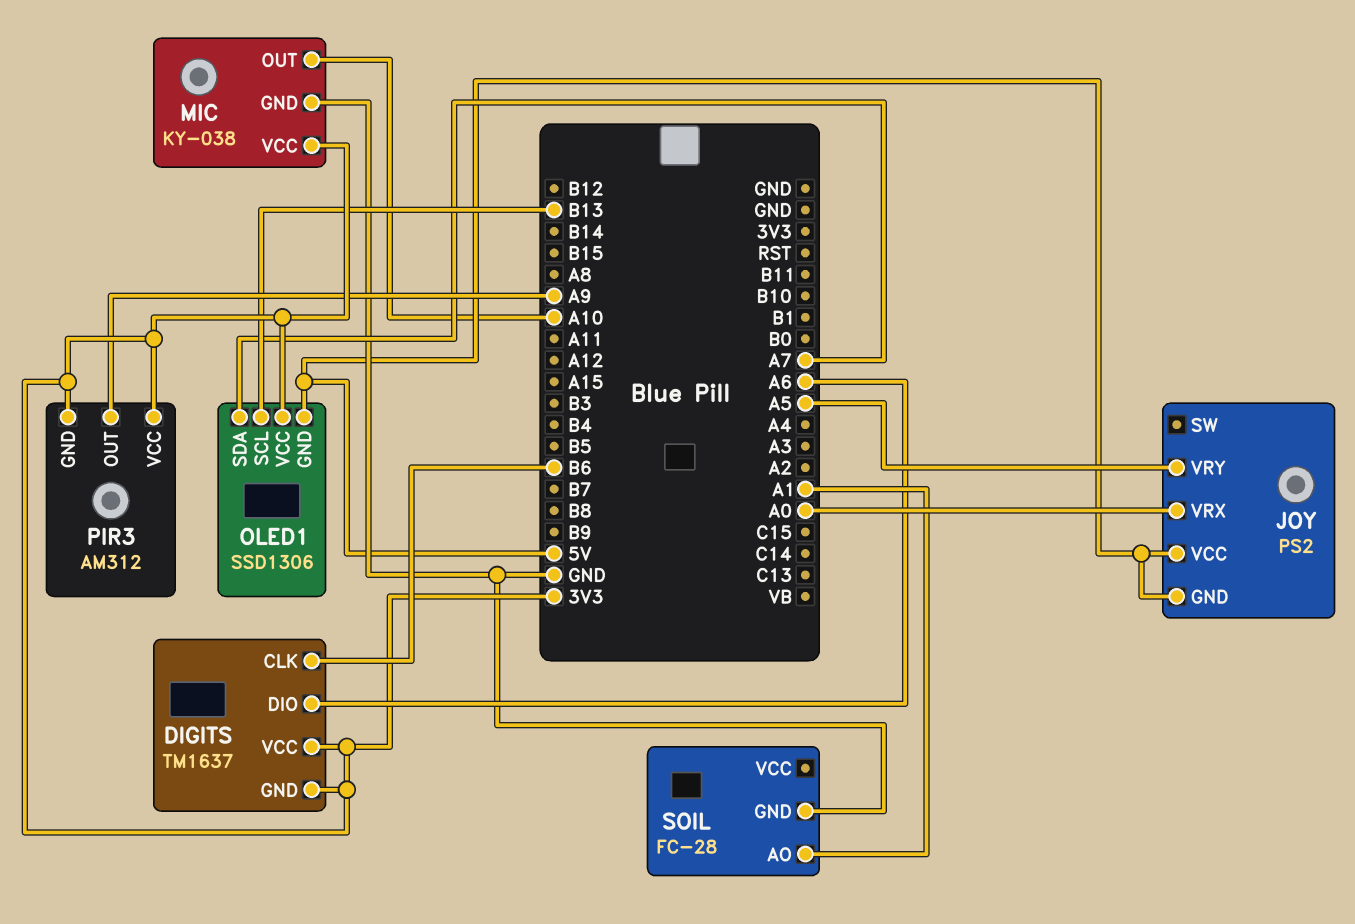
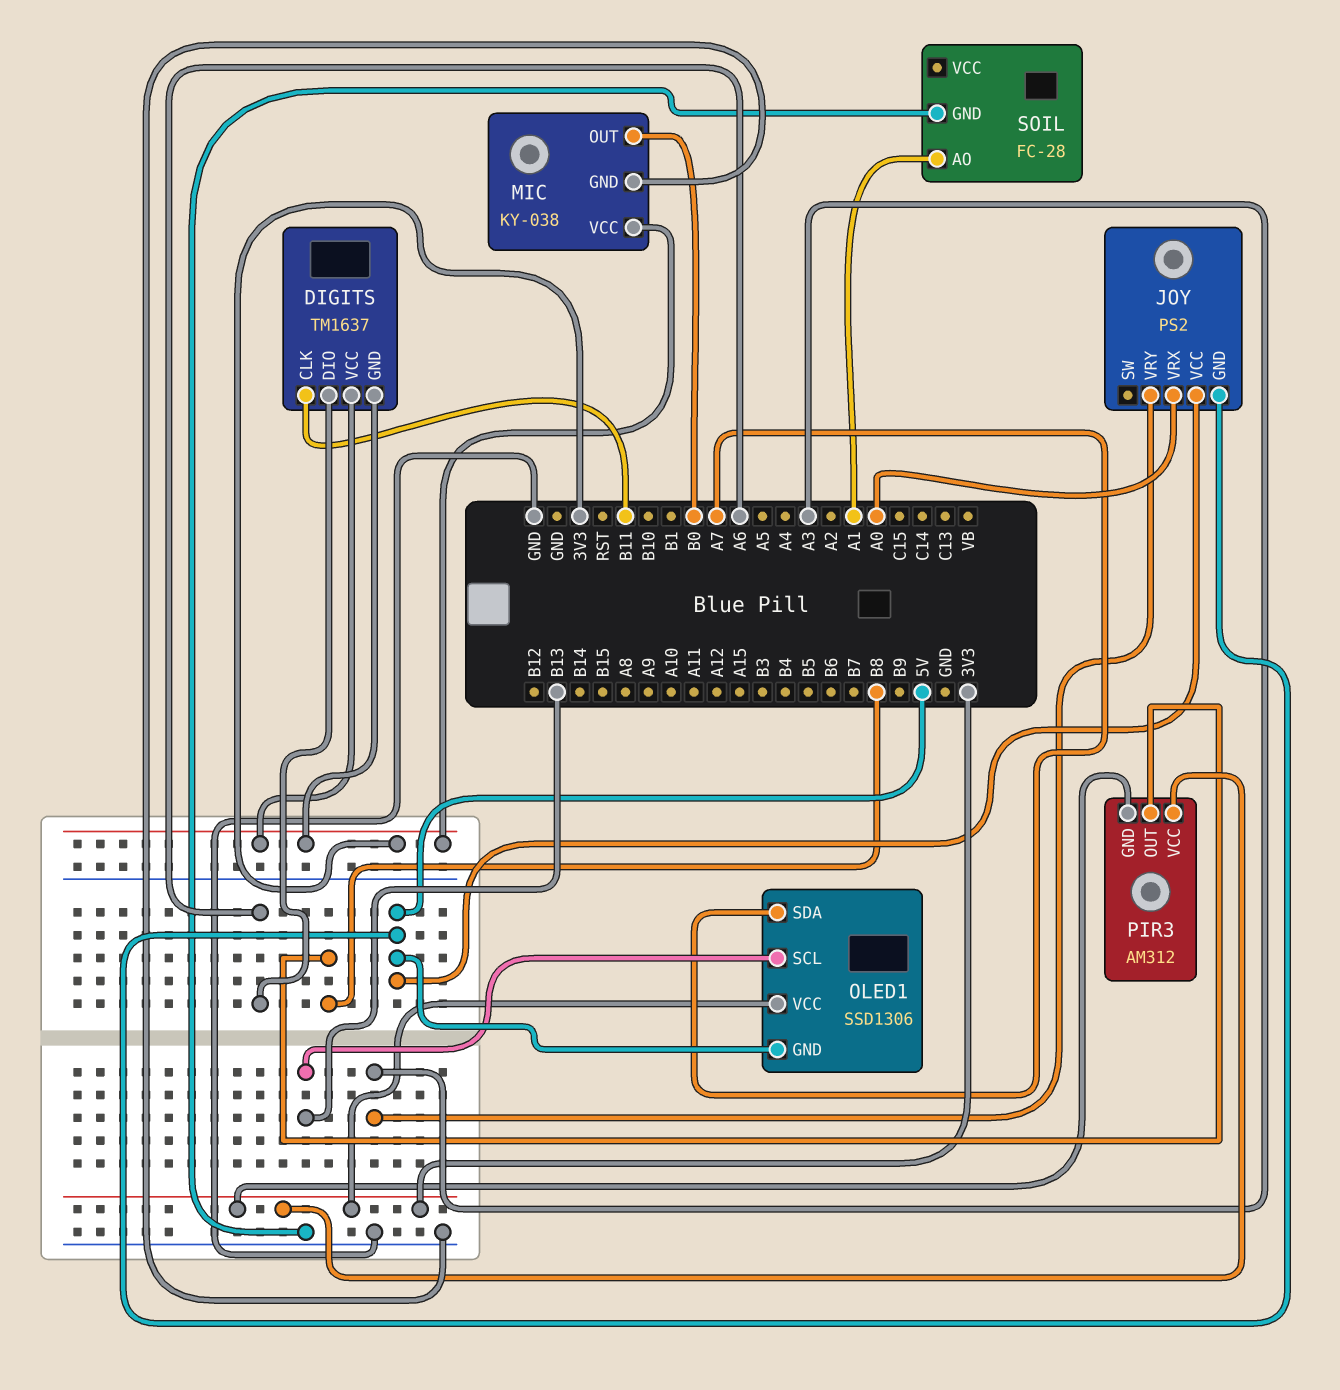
DIGITS pin CLK: B6 -> B11
JOY pin VRY: A5 -> A3
MIC pin OUT: A10 -> B0
PIR3 pin OUT: A9 -> B8

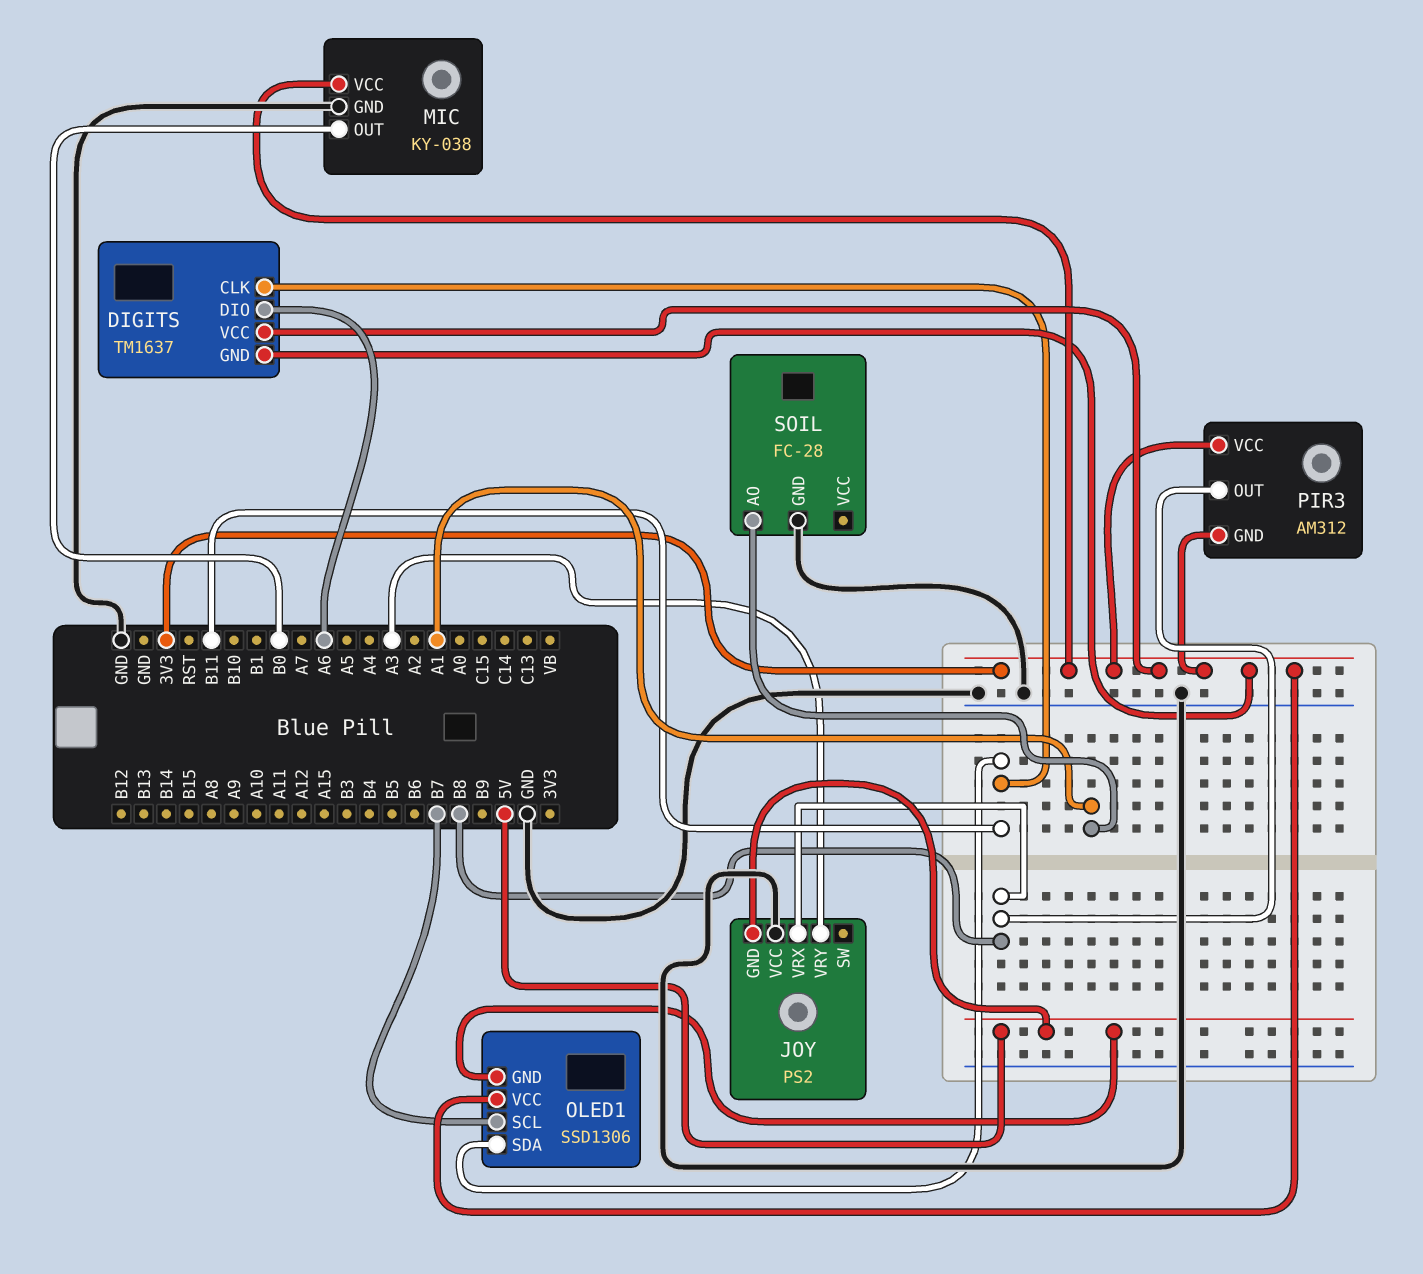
JOY pin VCC: 5V -> GND
JOY pin VRX: A0 -> B8
OLED1 pin SCL: B13 -> B7
OLED1 pin SDA: A7 -> B11

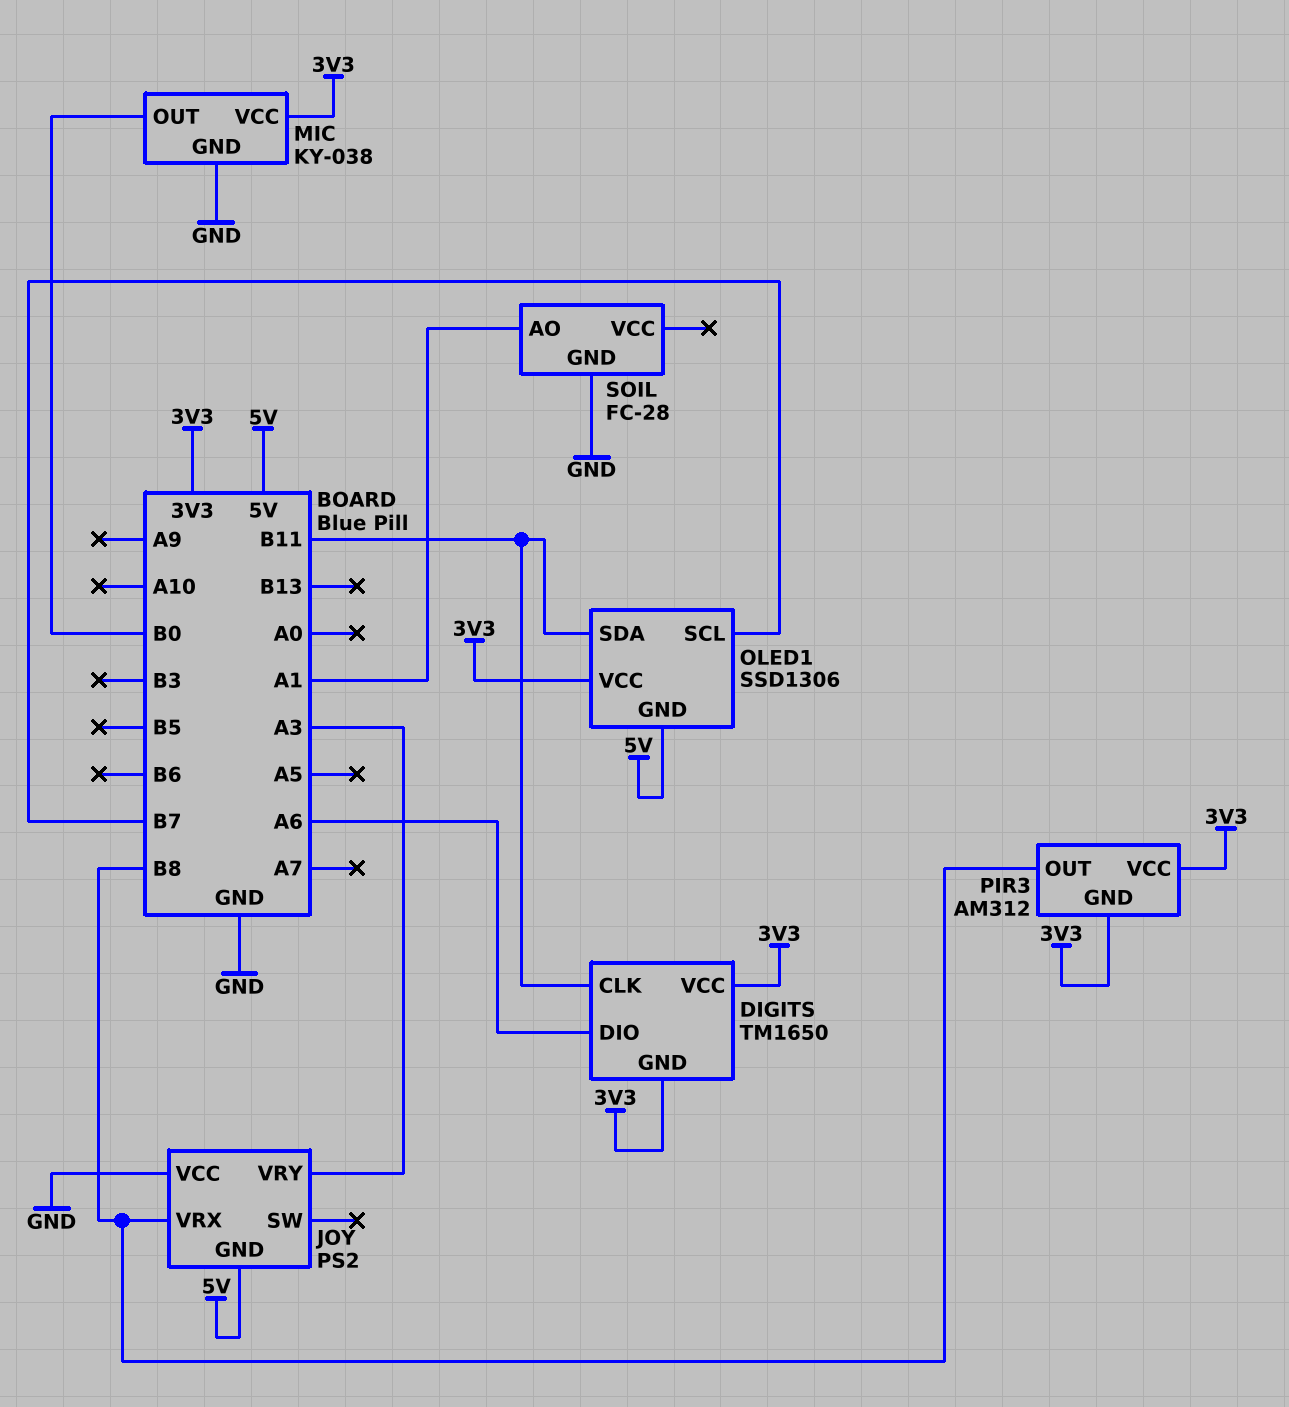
DIGITS: TM1637 -> TM1650

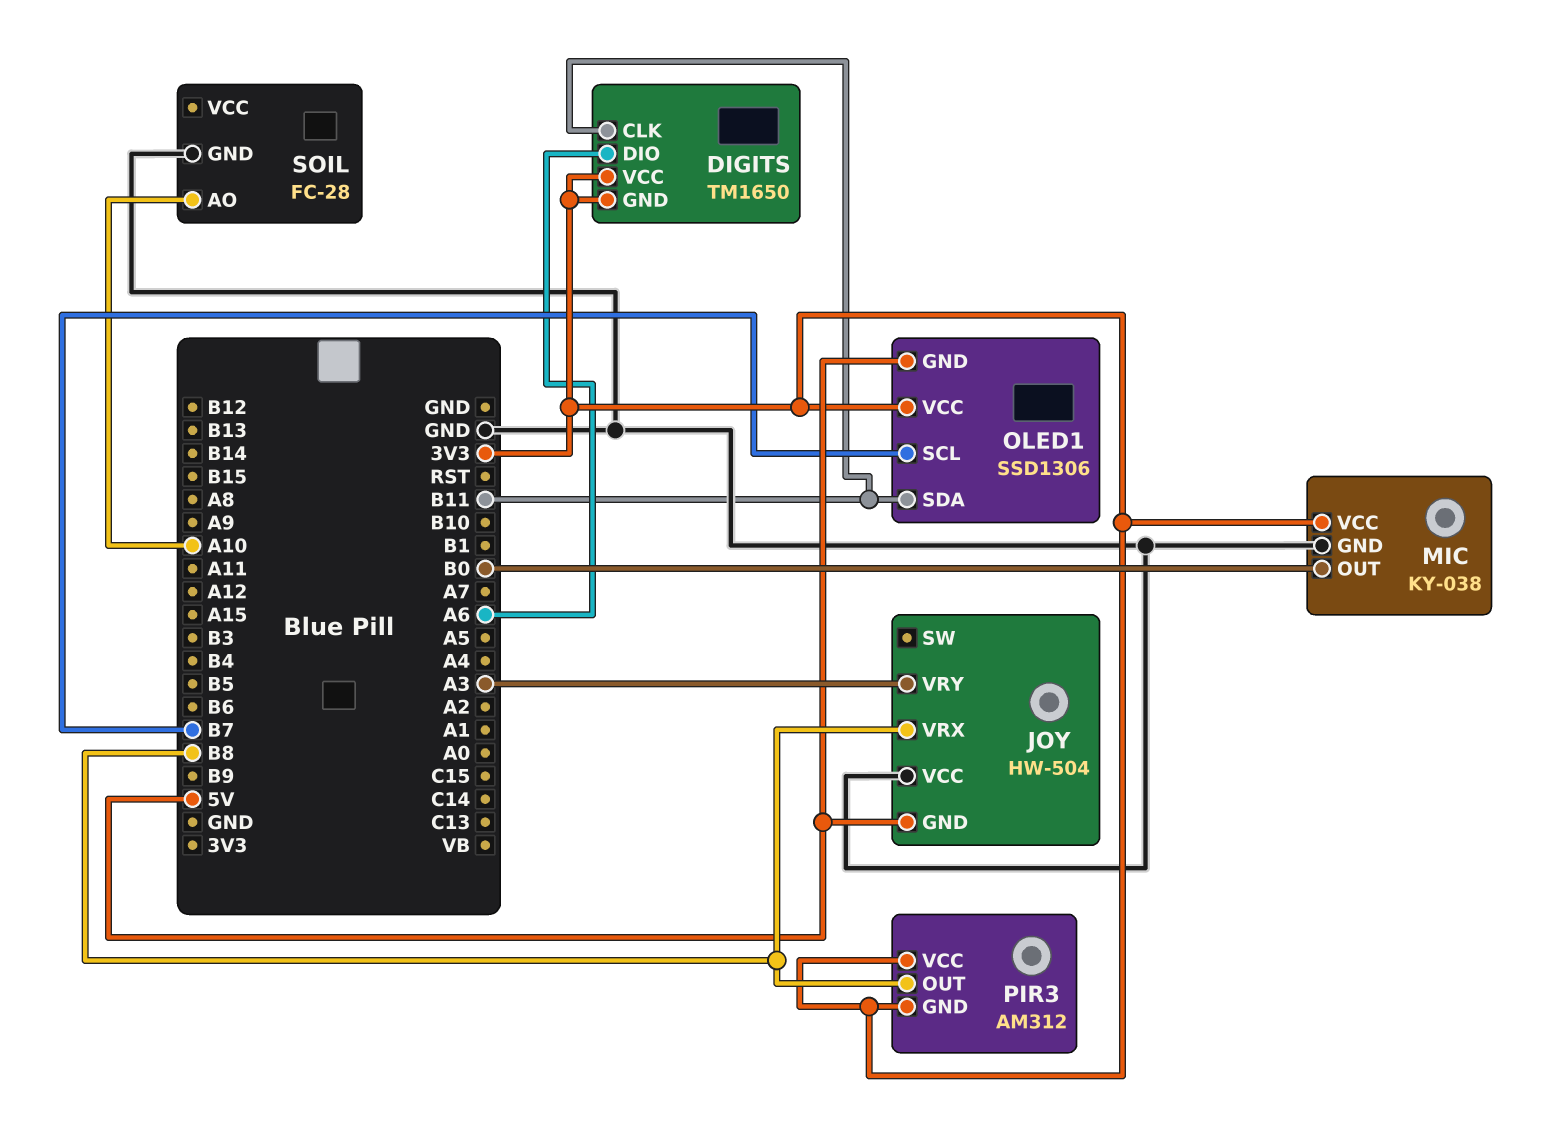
JOY: PS2 -> HW-504
SOIL pin AO: A1 -> A10

